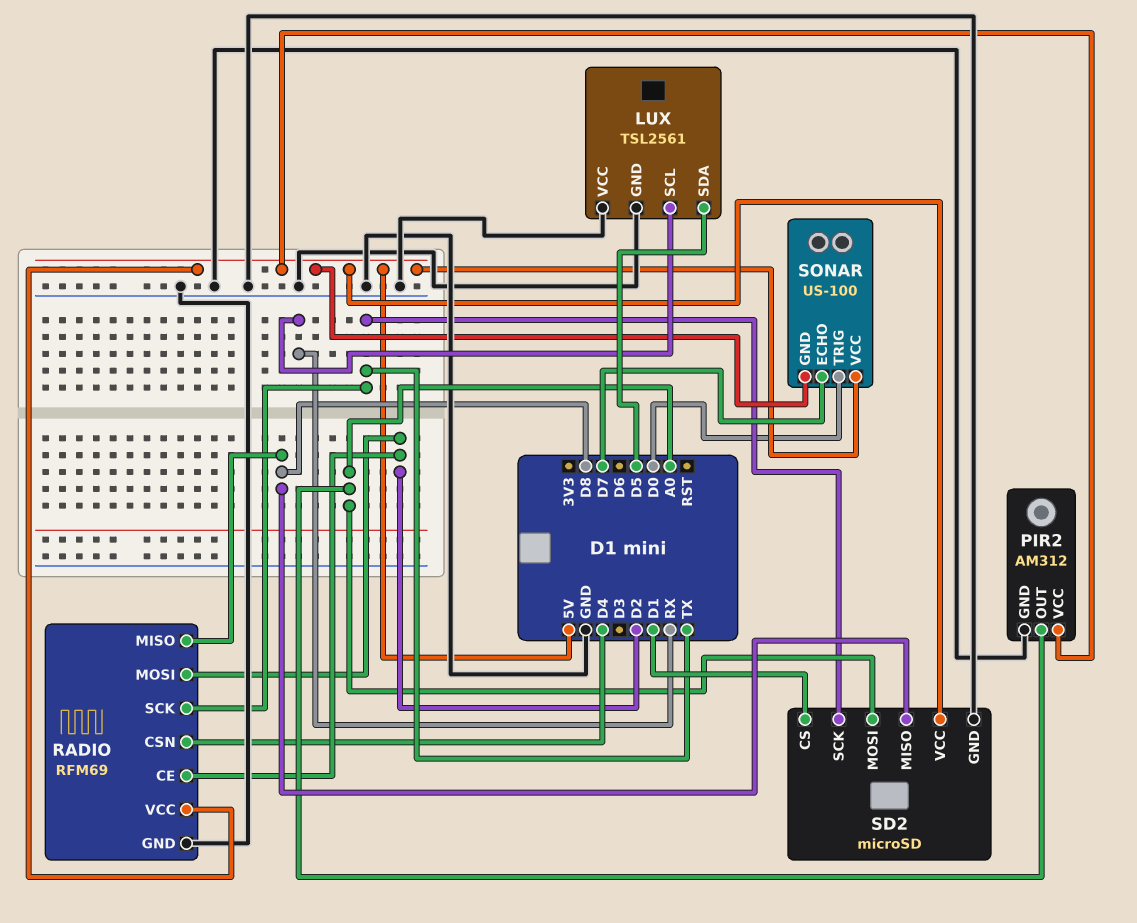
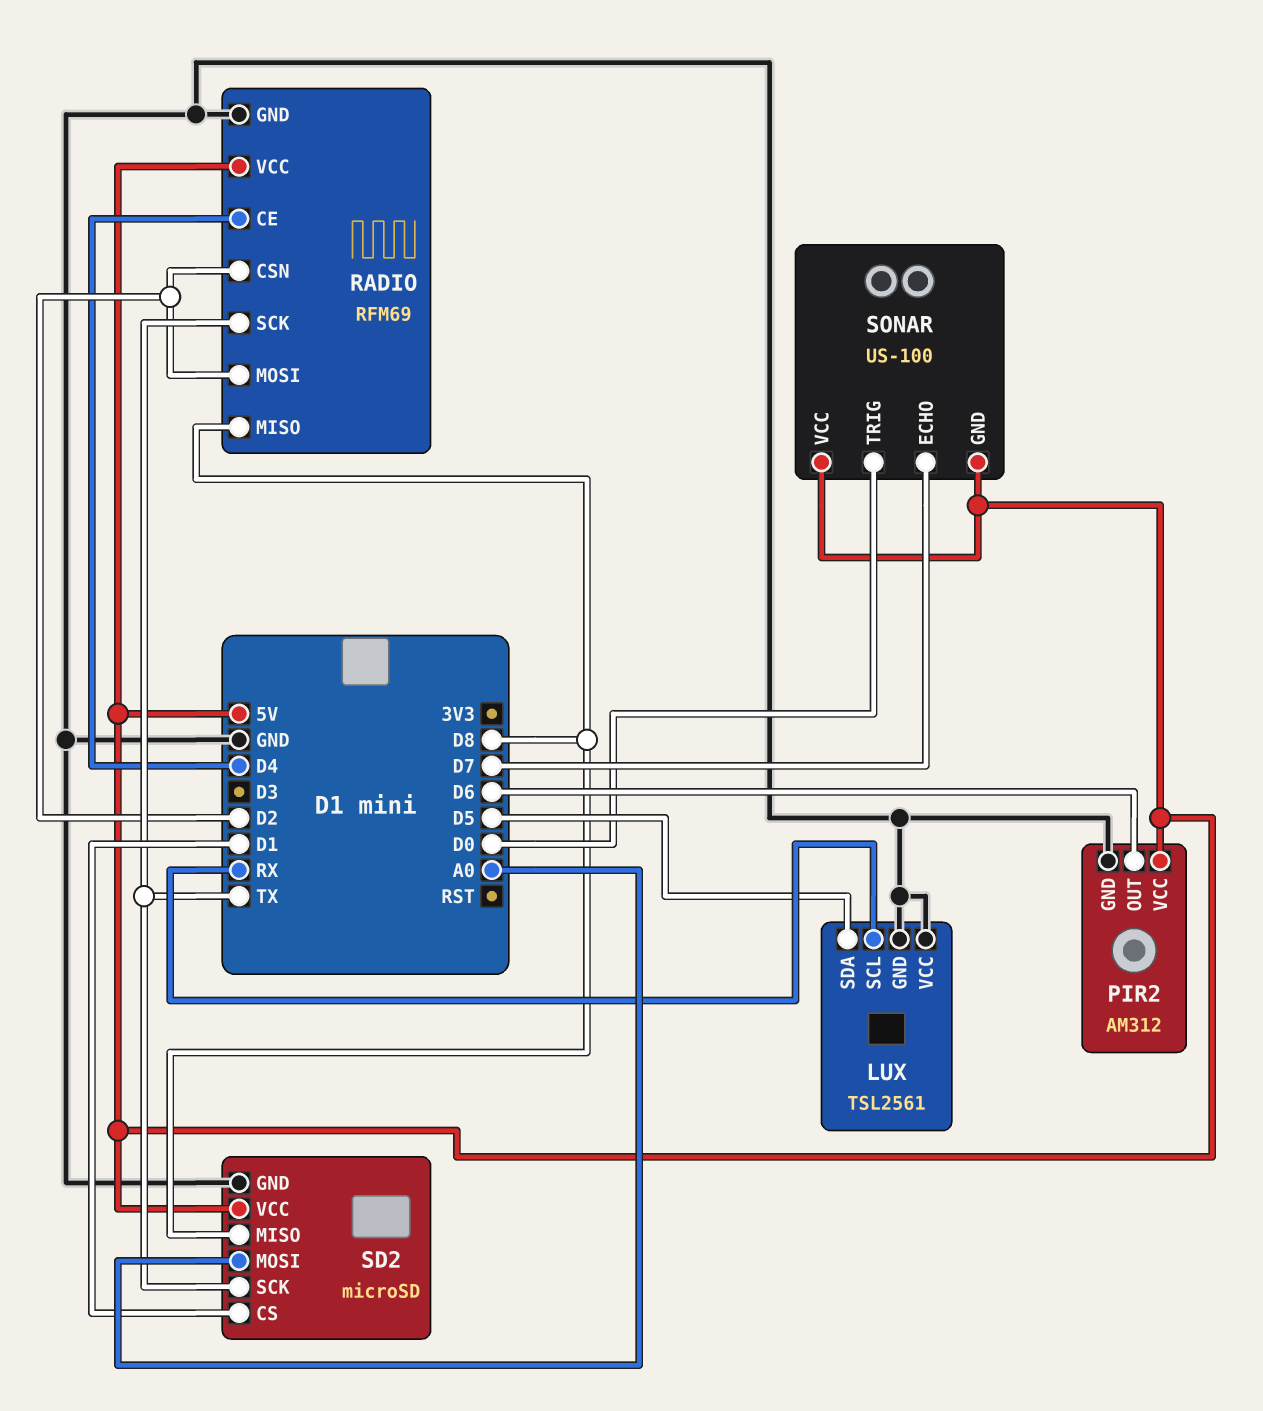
PIR2 pin OUT: A0 -> D6
RADIO pin CE: D2 -> D4
RADIO pin CSN: D4 -> D2

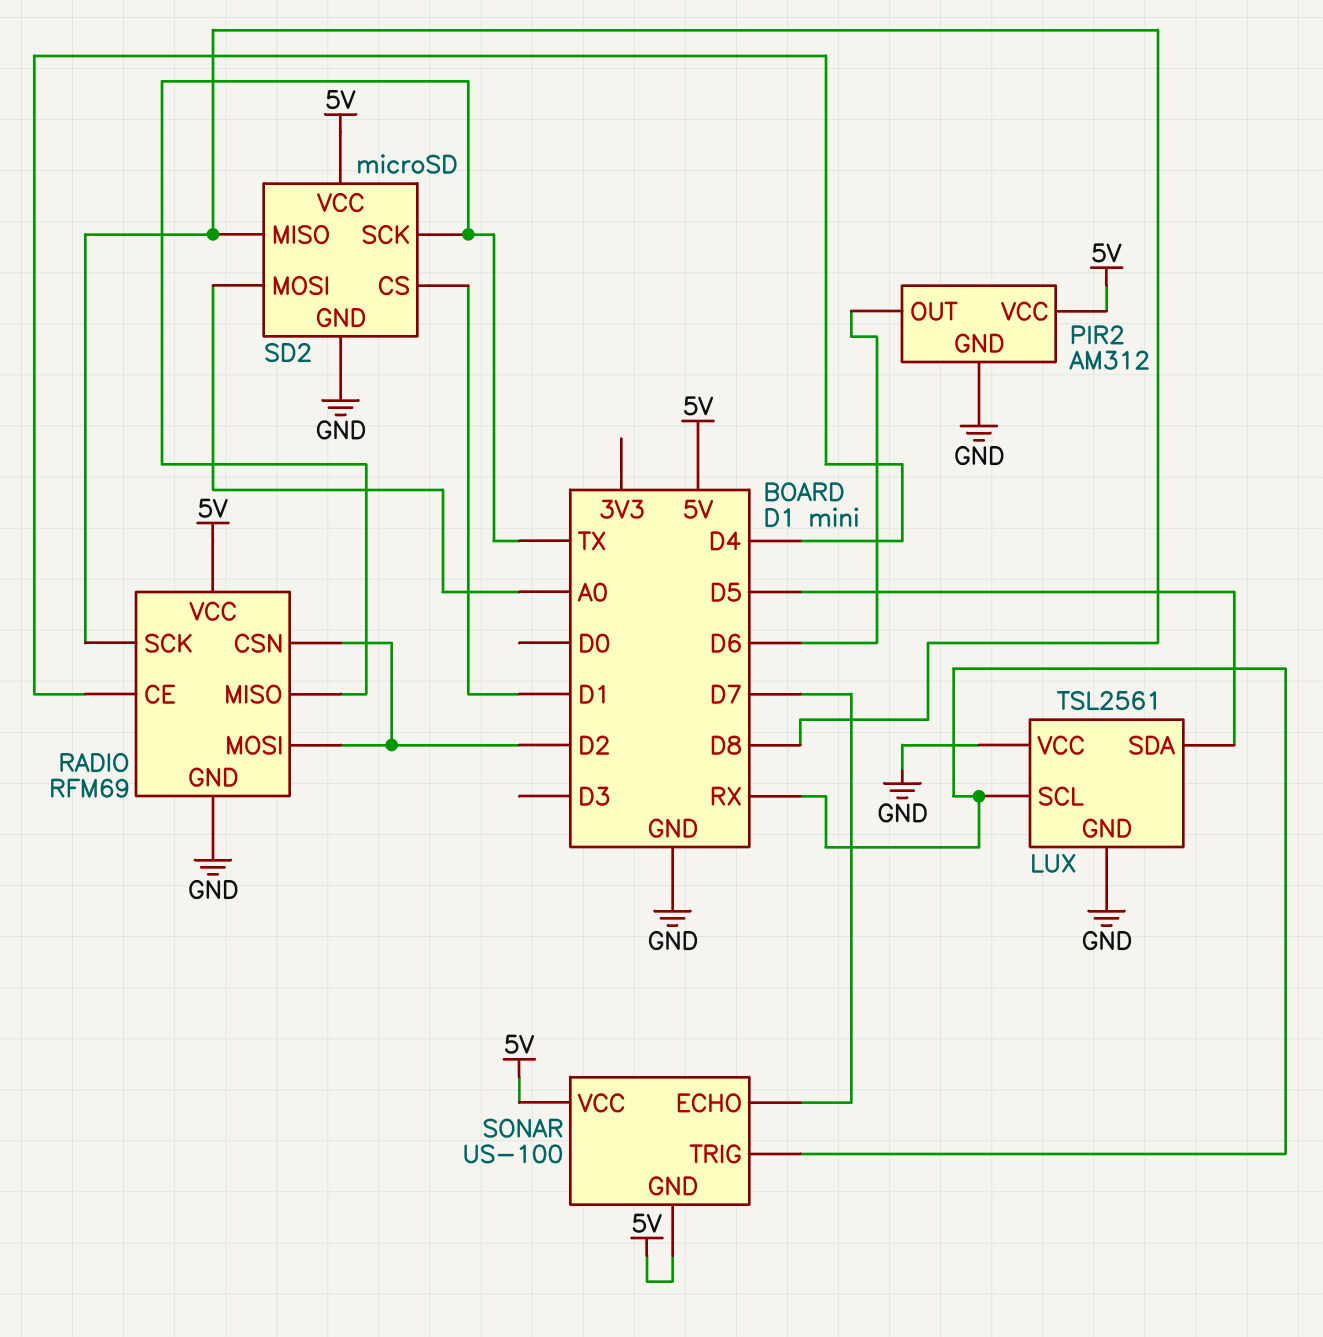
RADIO pin MISO: D8 -> TX
RADIO pin SCK: TX -> D8
SONAR pin TRIG: D0 -> RX

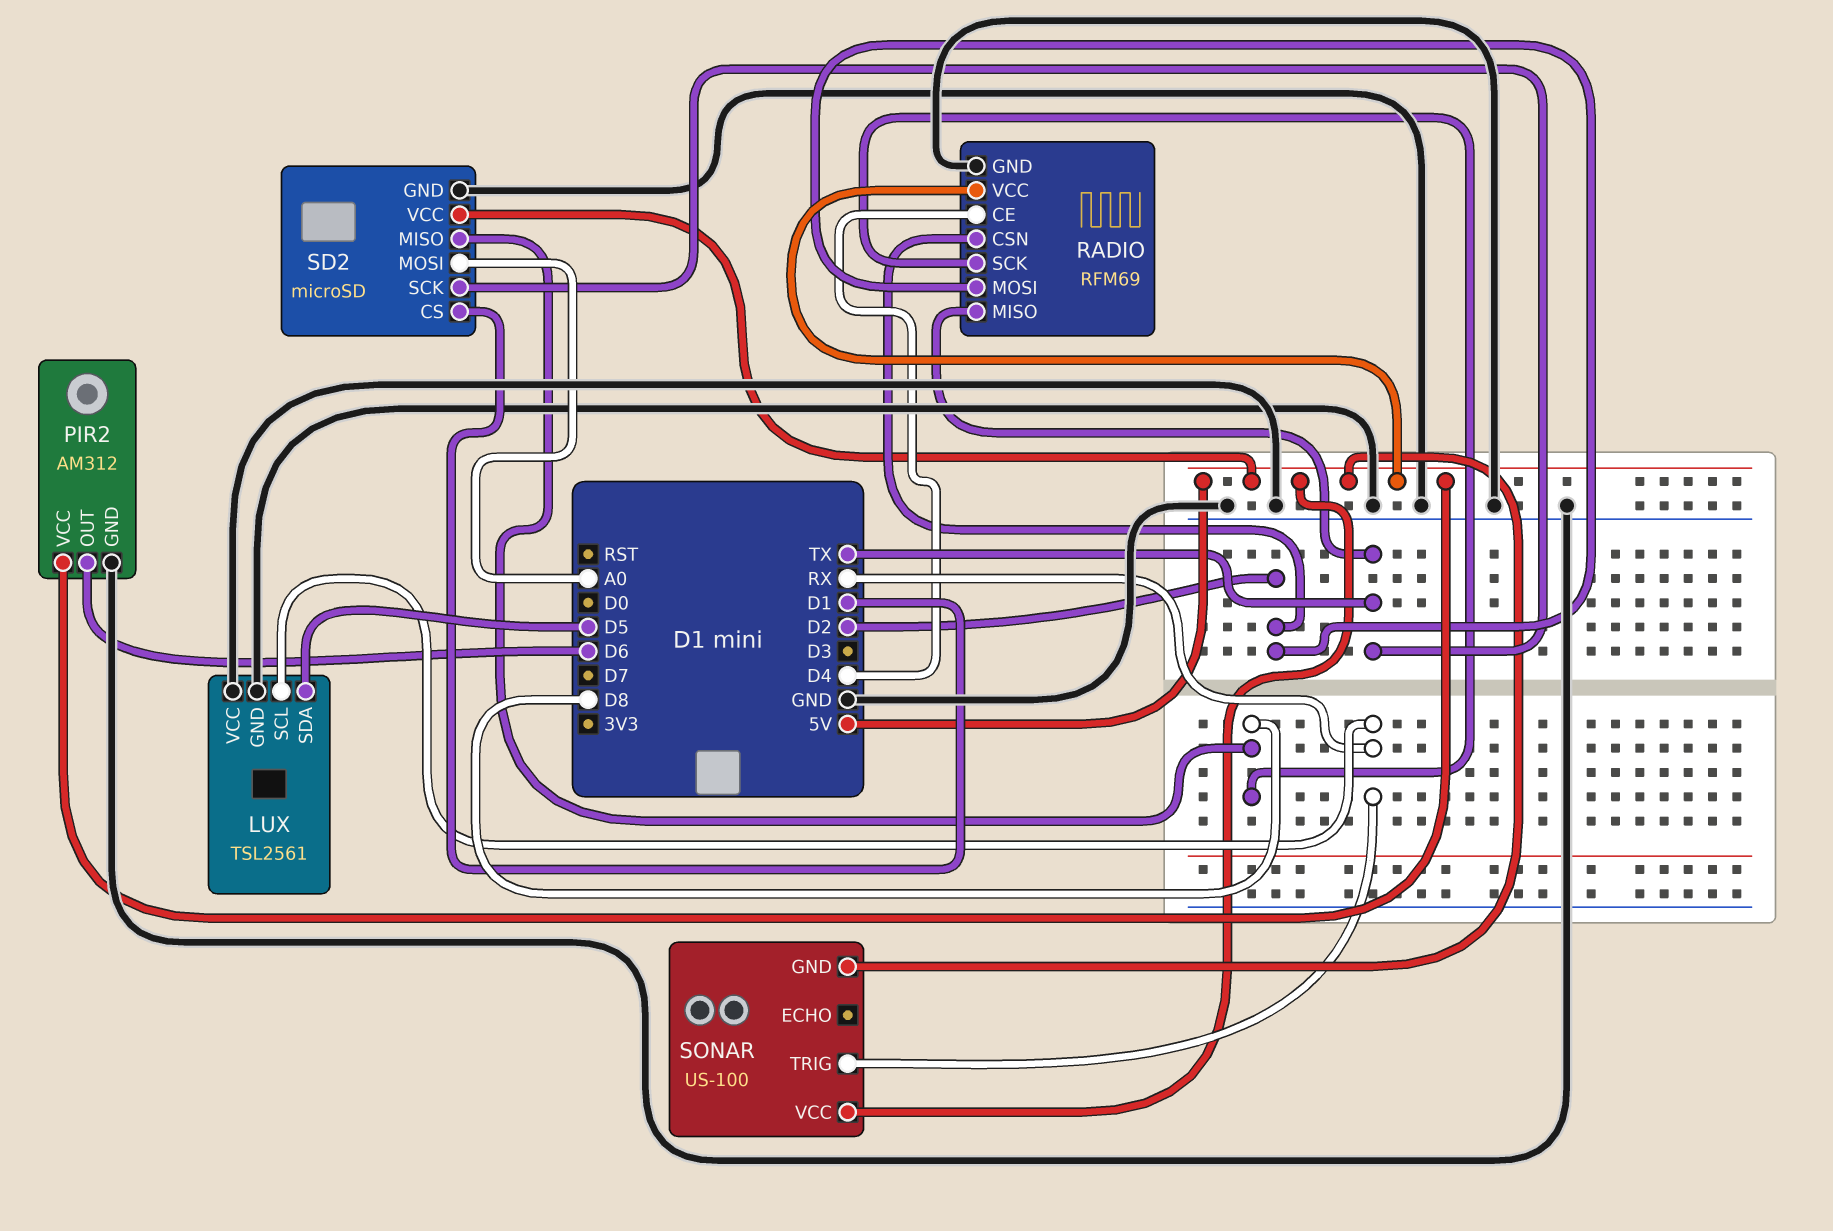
SONAR pin ECHO: D7 -> none

